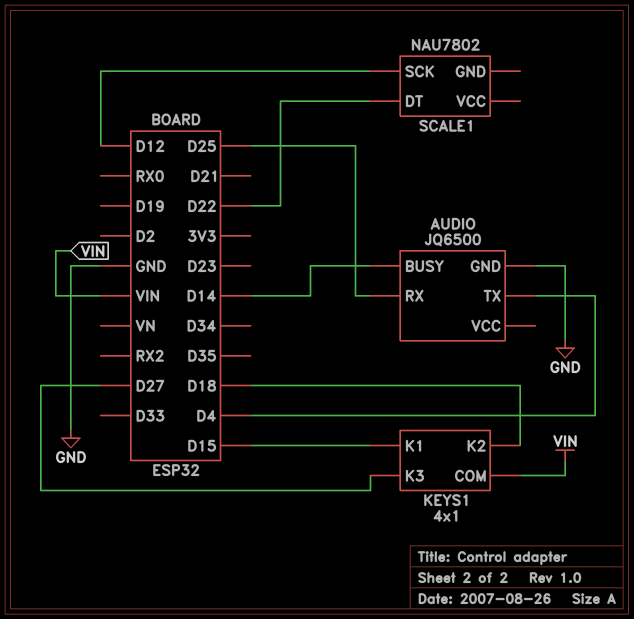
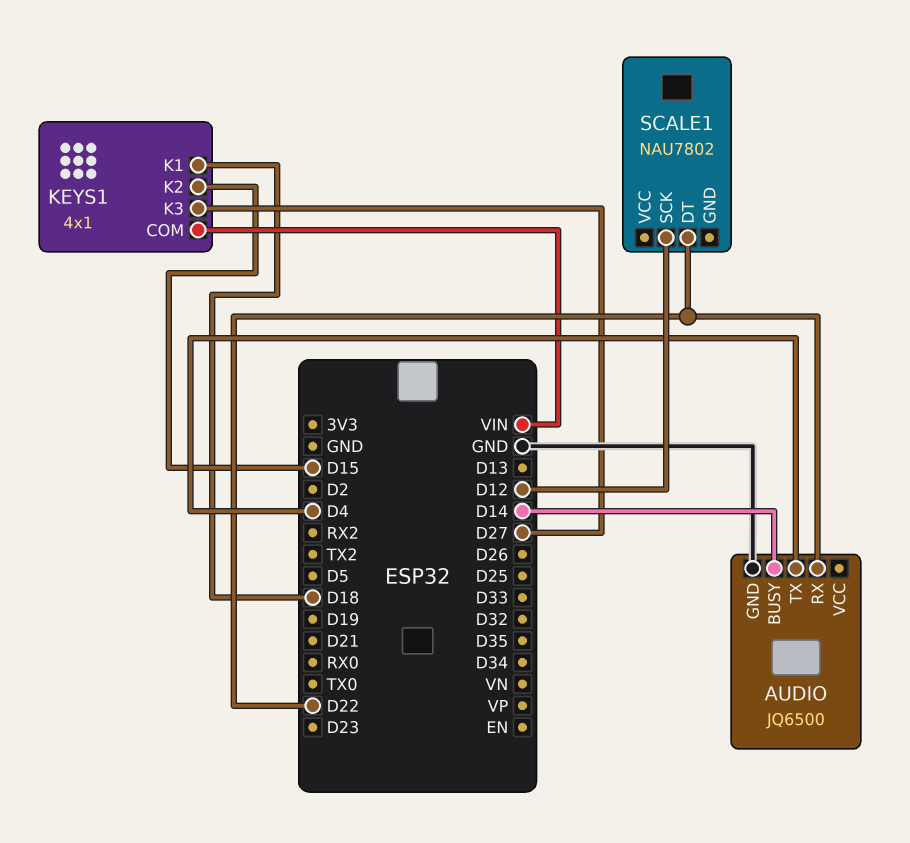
AUDIO pin RX: D25 -> D22
KEYS1 pin K1: D15 -> D18
KEYS1 pin K2: D18 -> D15

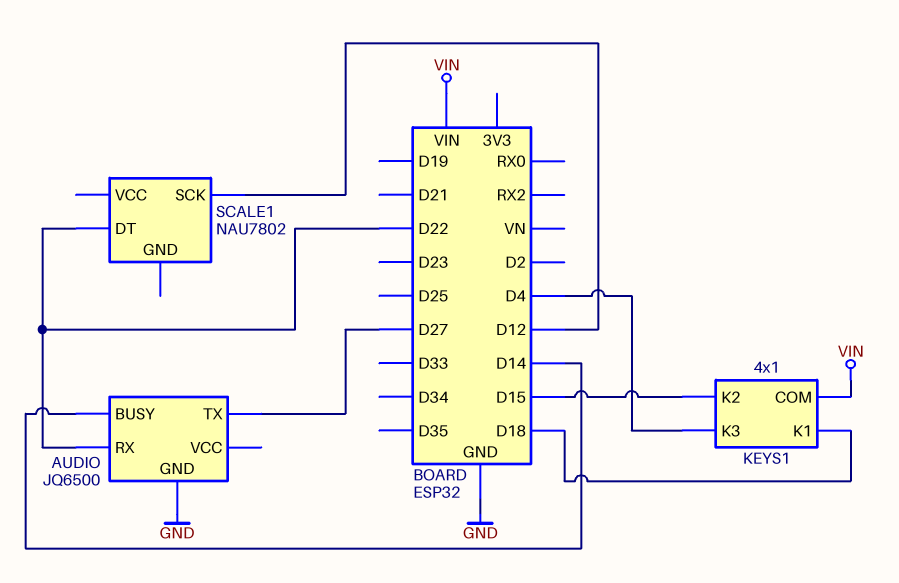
AUDIO pin TX: D4 -> D27
KEYS1 pin K3: D27 -> D4

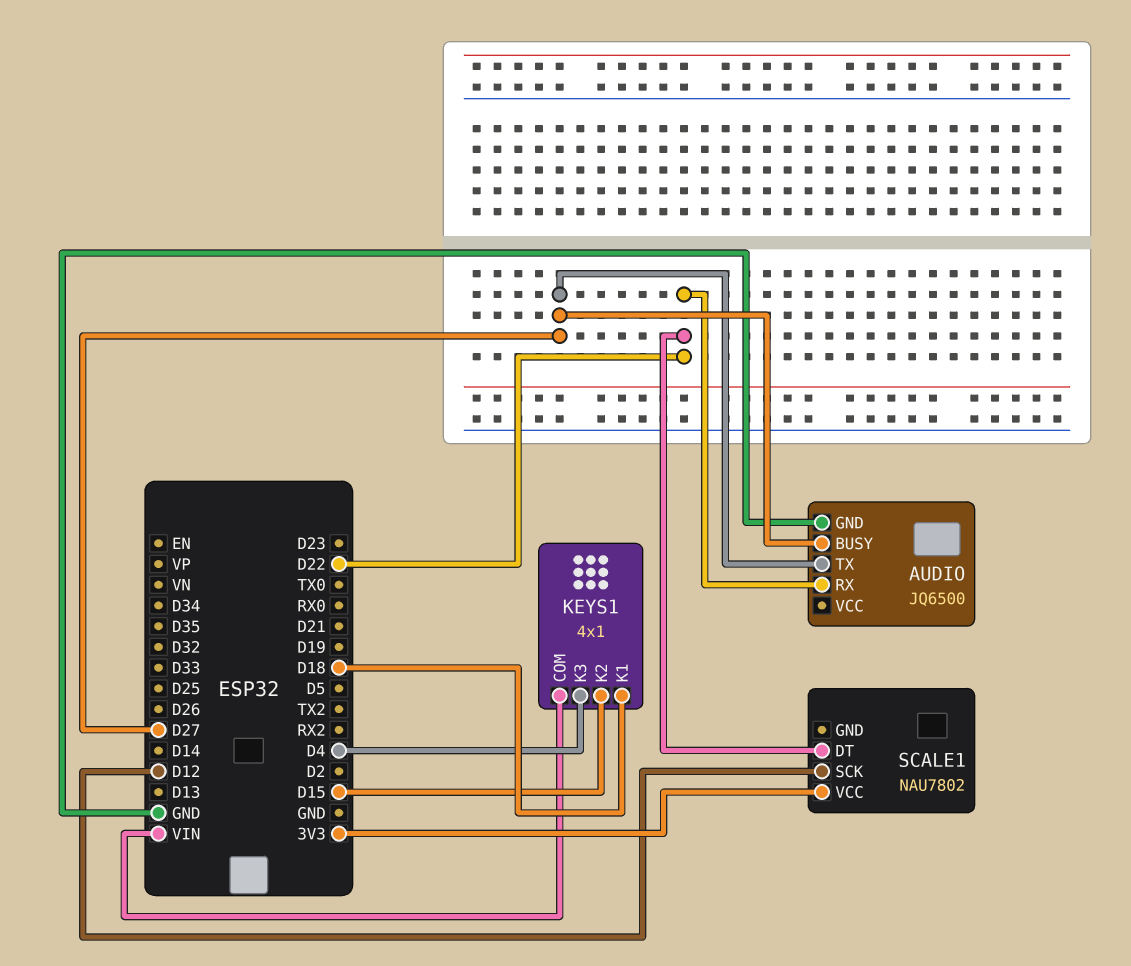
AUDIO pin BUSY: D14 -> D27
SCALE1 pin VCC: none -> 3V3

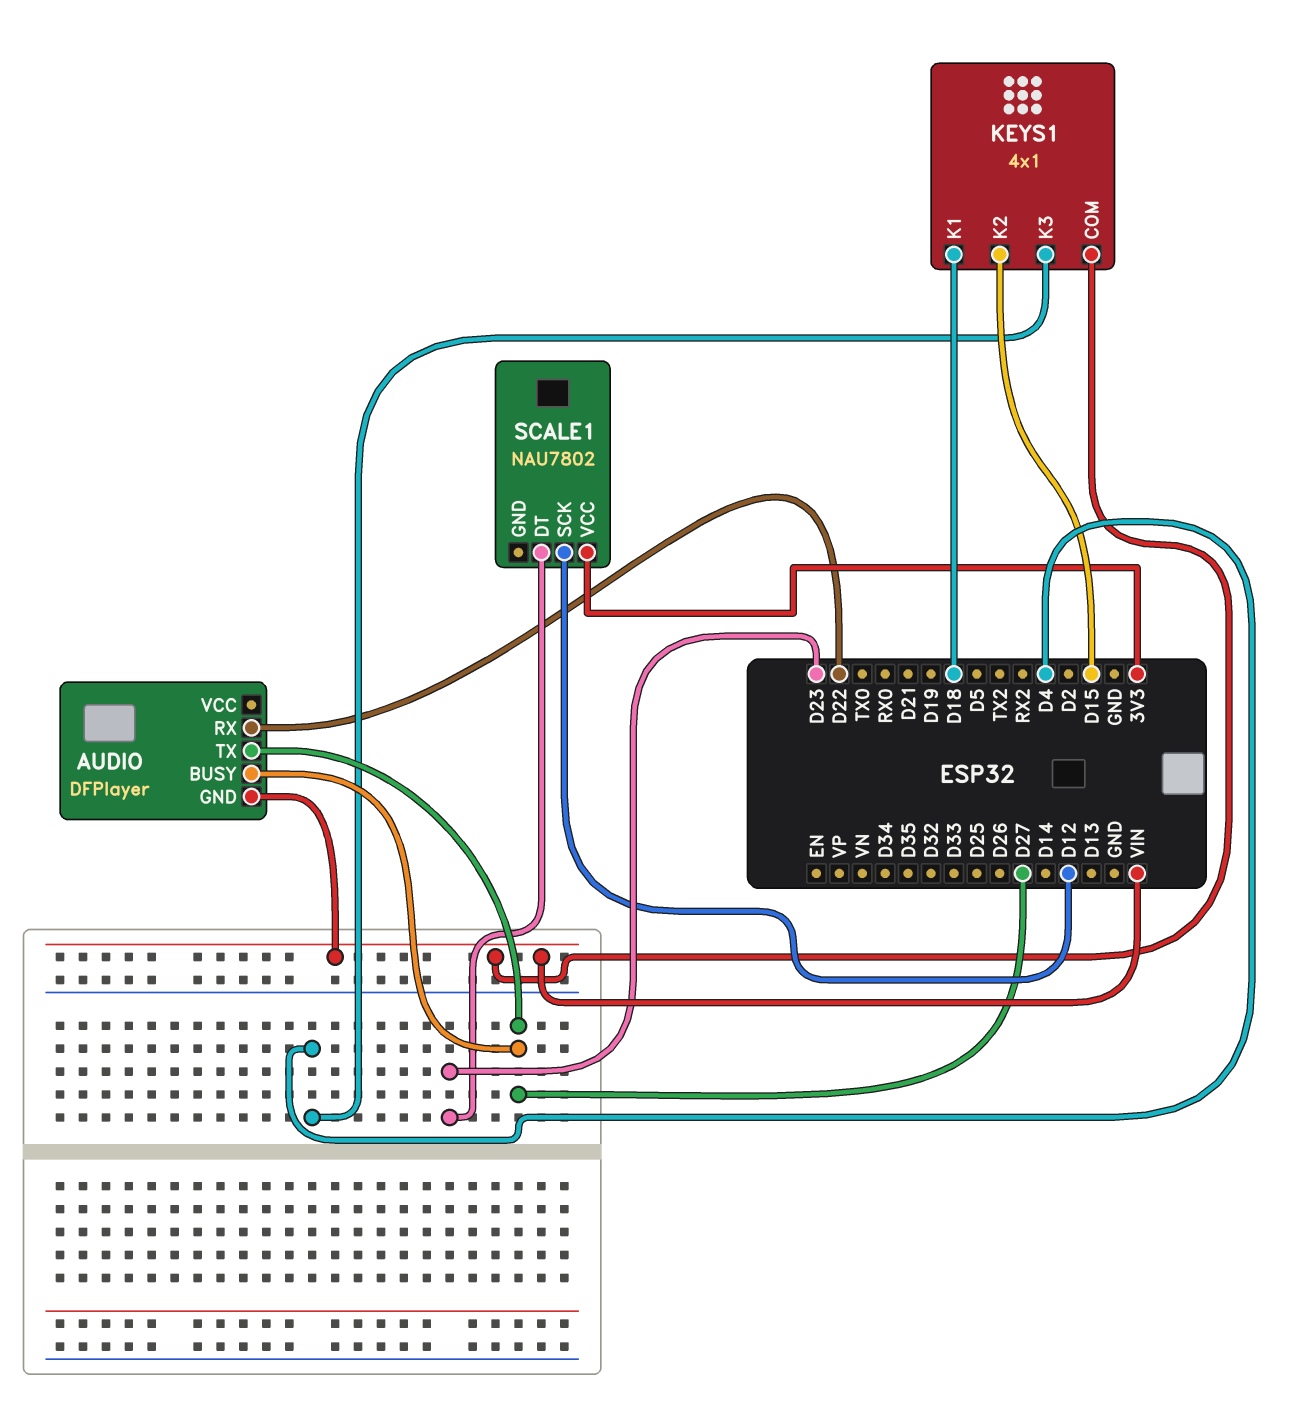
AUDIO: JQ6500 -> DFPlayer
AUDIO pin GND: GND -> VIN
SCALE1 pin DT: D22 -> D23

